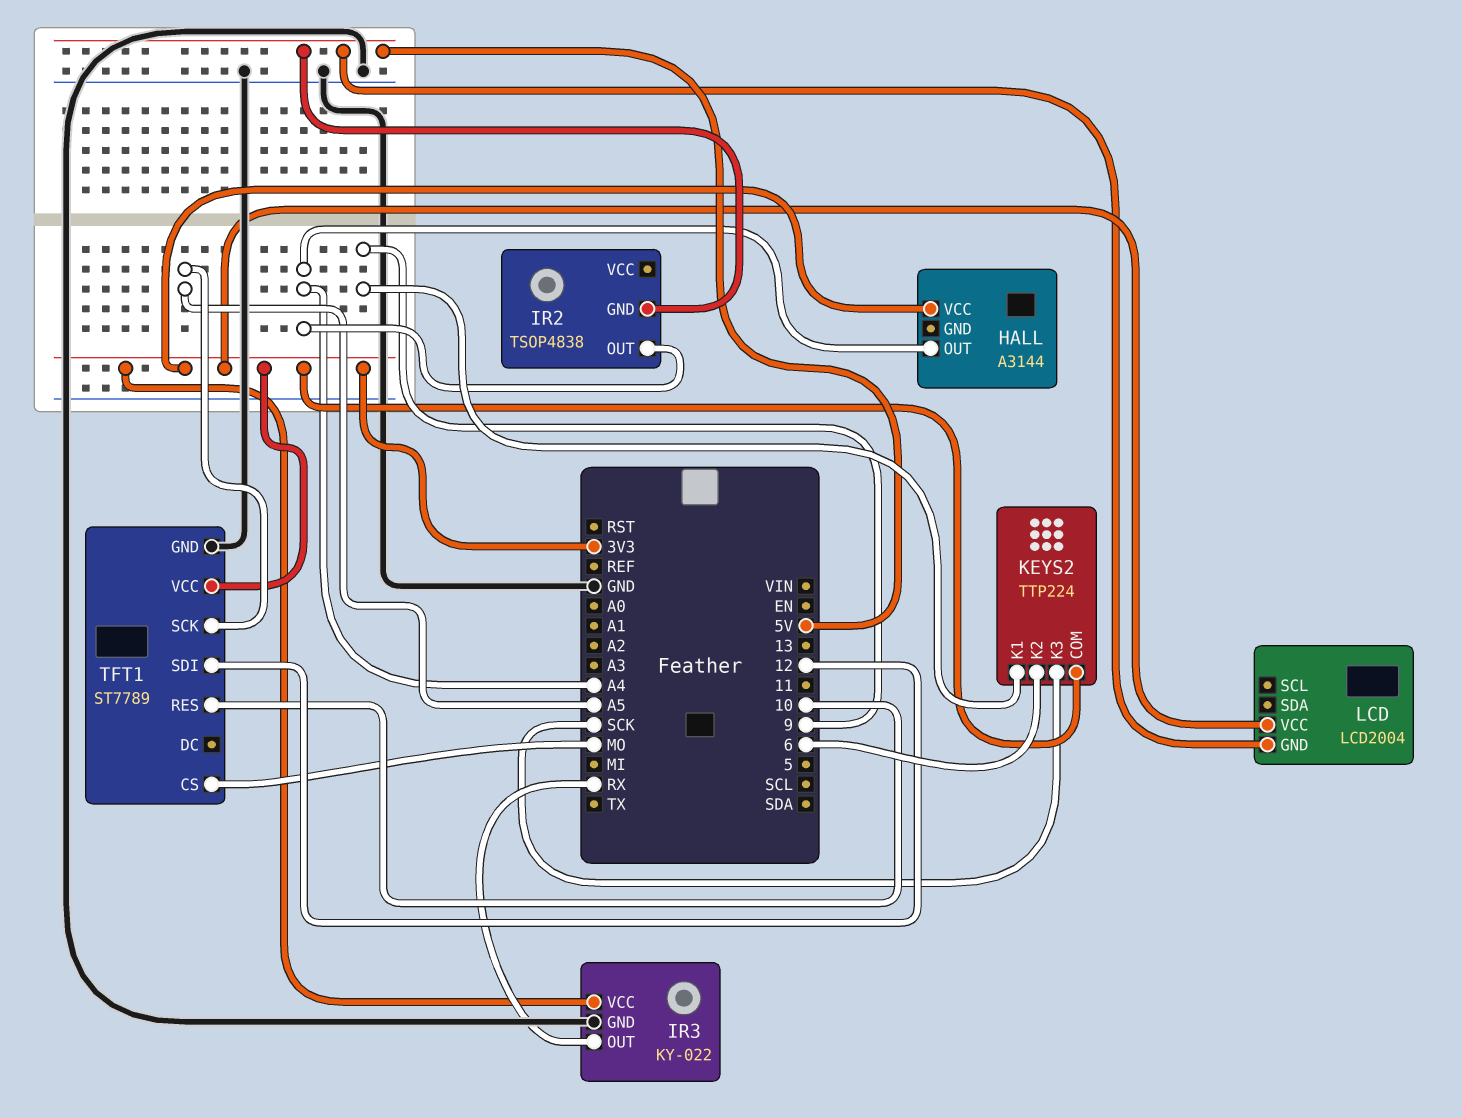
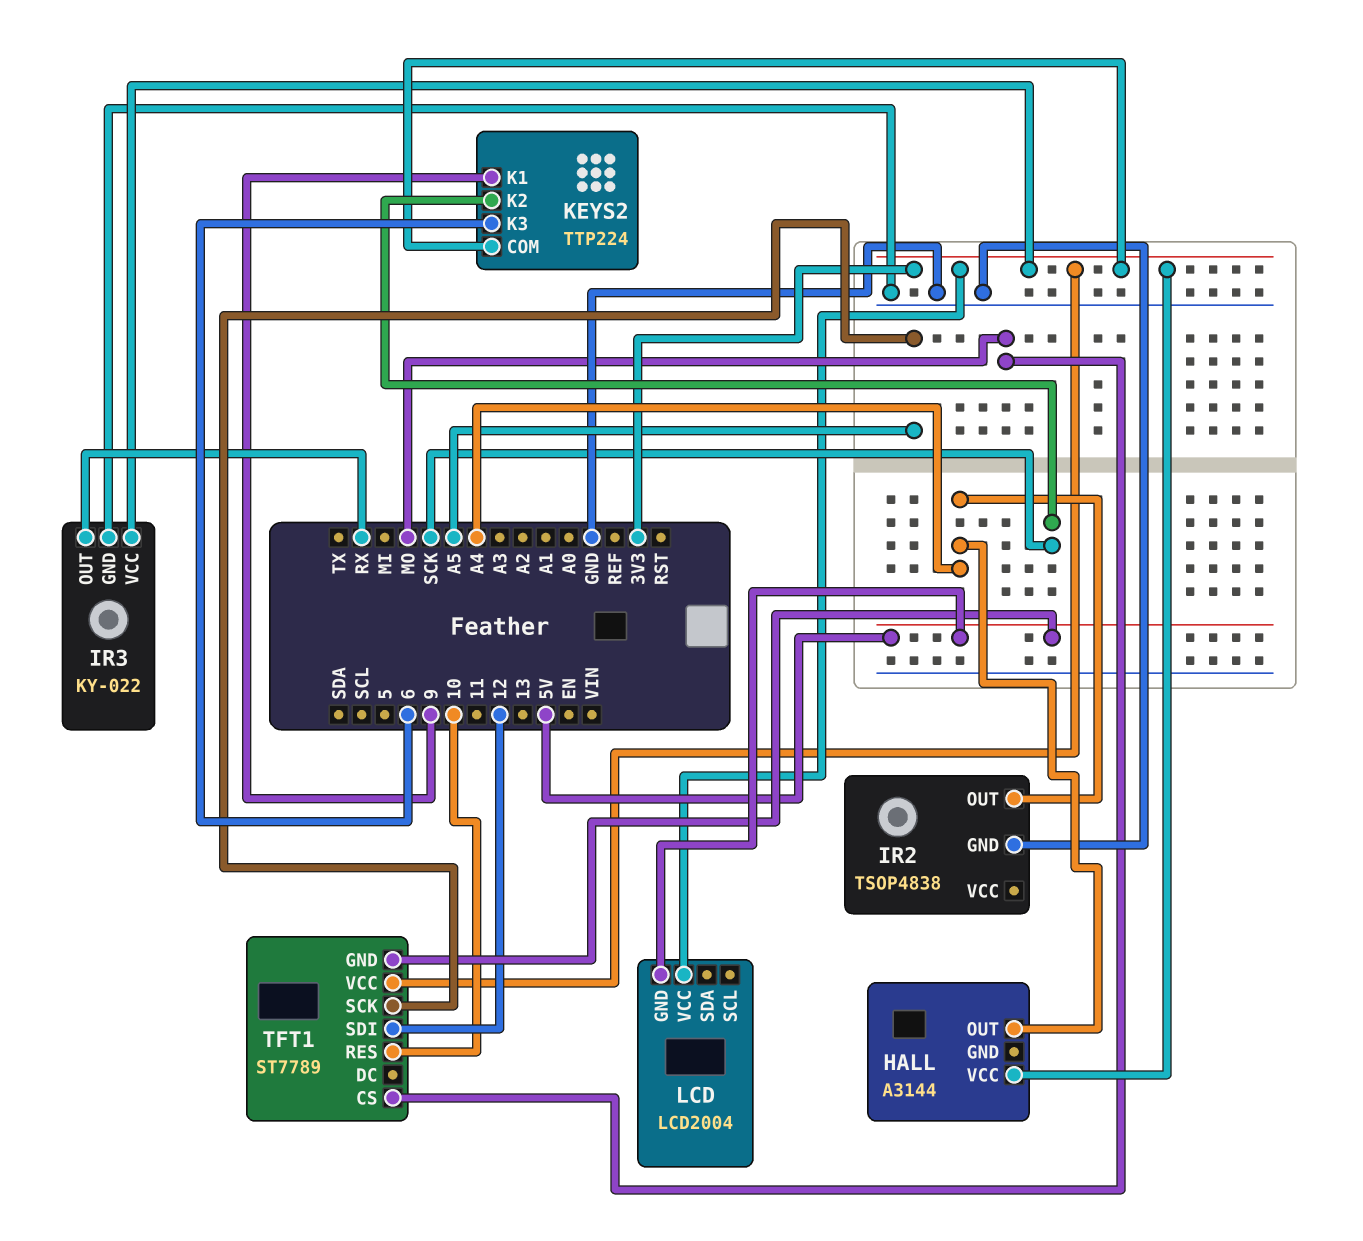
IR2 pin GND: 5V -> GND
KEYS2 pin K2: 6 -> SCK
KEYS2 pin K3: SCK -> 6
TFT1 pin GND: GND -> 5V

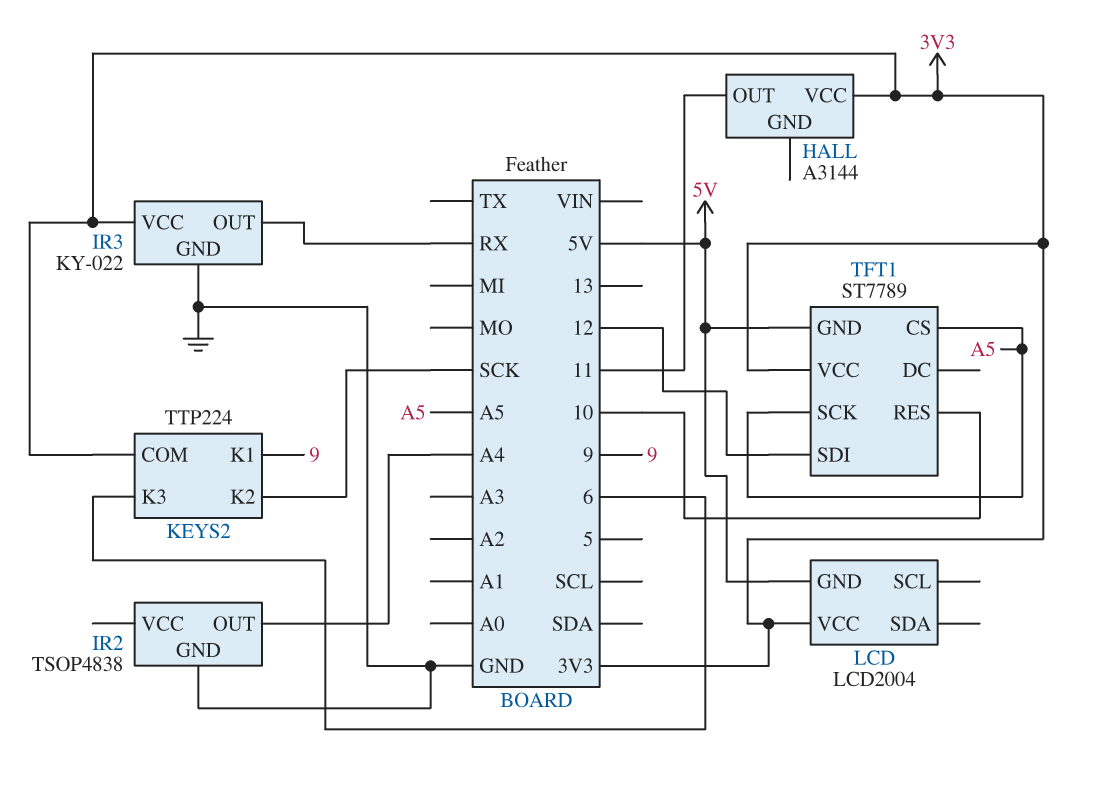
HALL pin OUT: A4 -> 11
TFT1 pin CS: MO -> A5

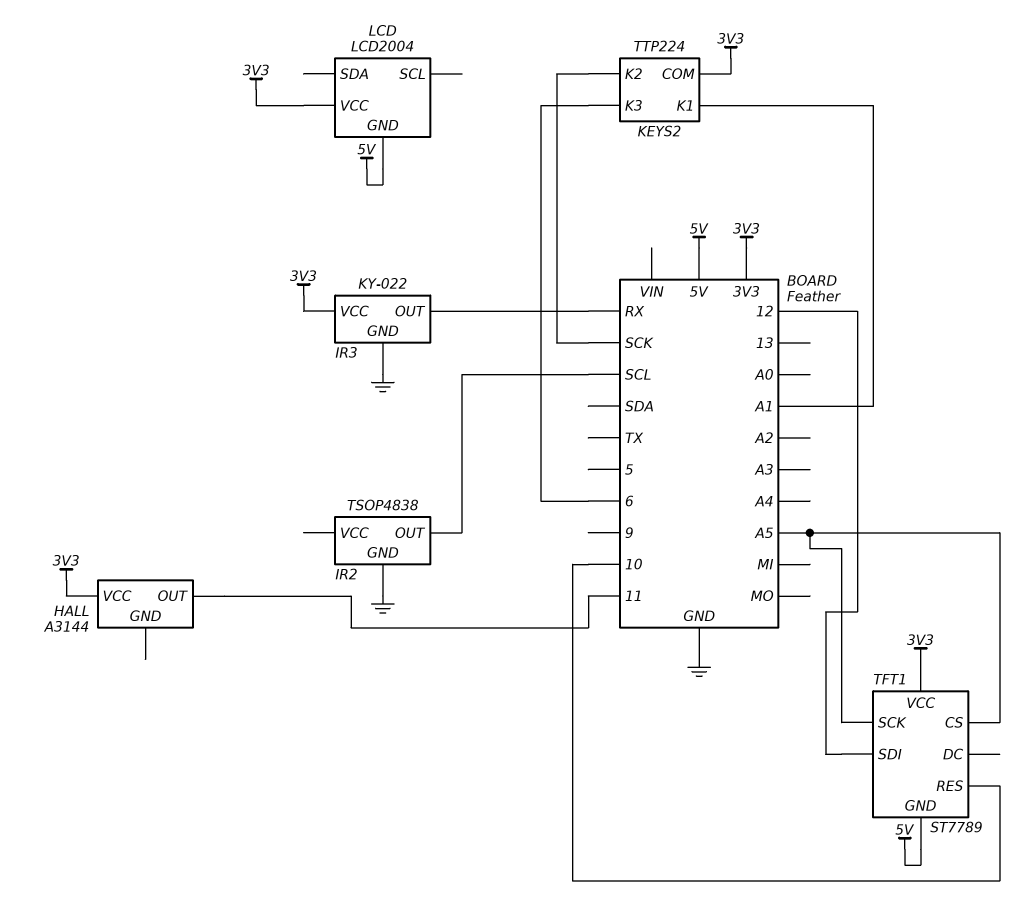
IR2 pin OUT: A4 -> SCL
KEYS2 pin K1: 9 -> A1

